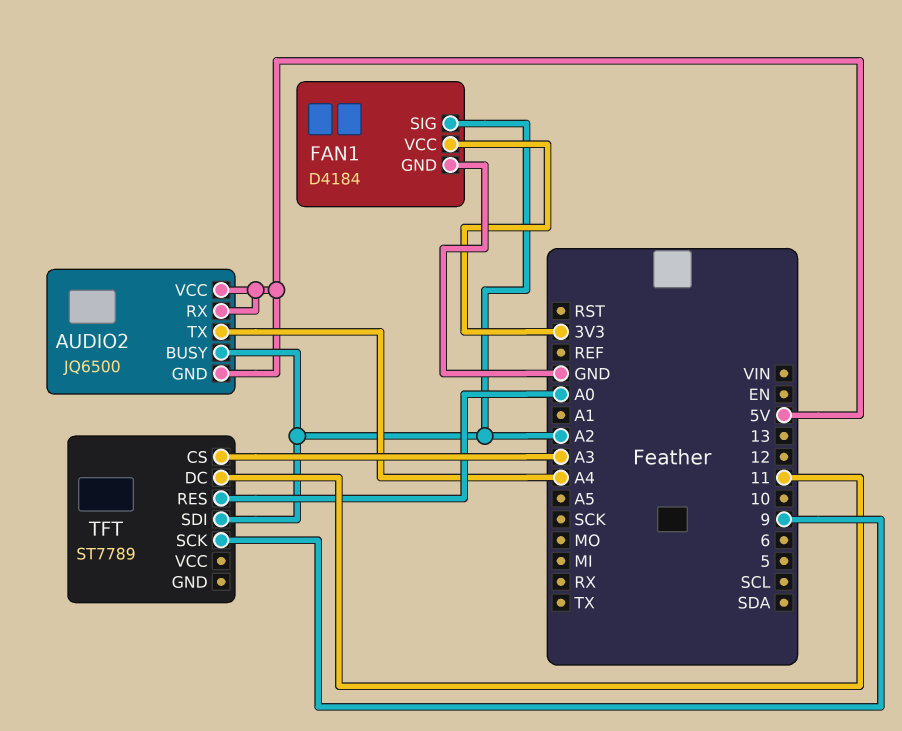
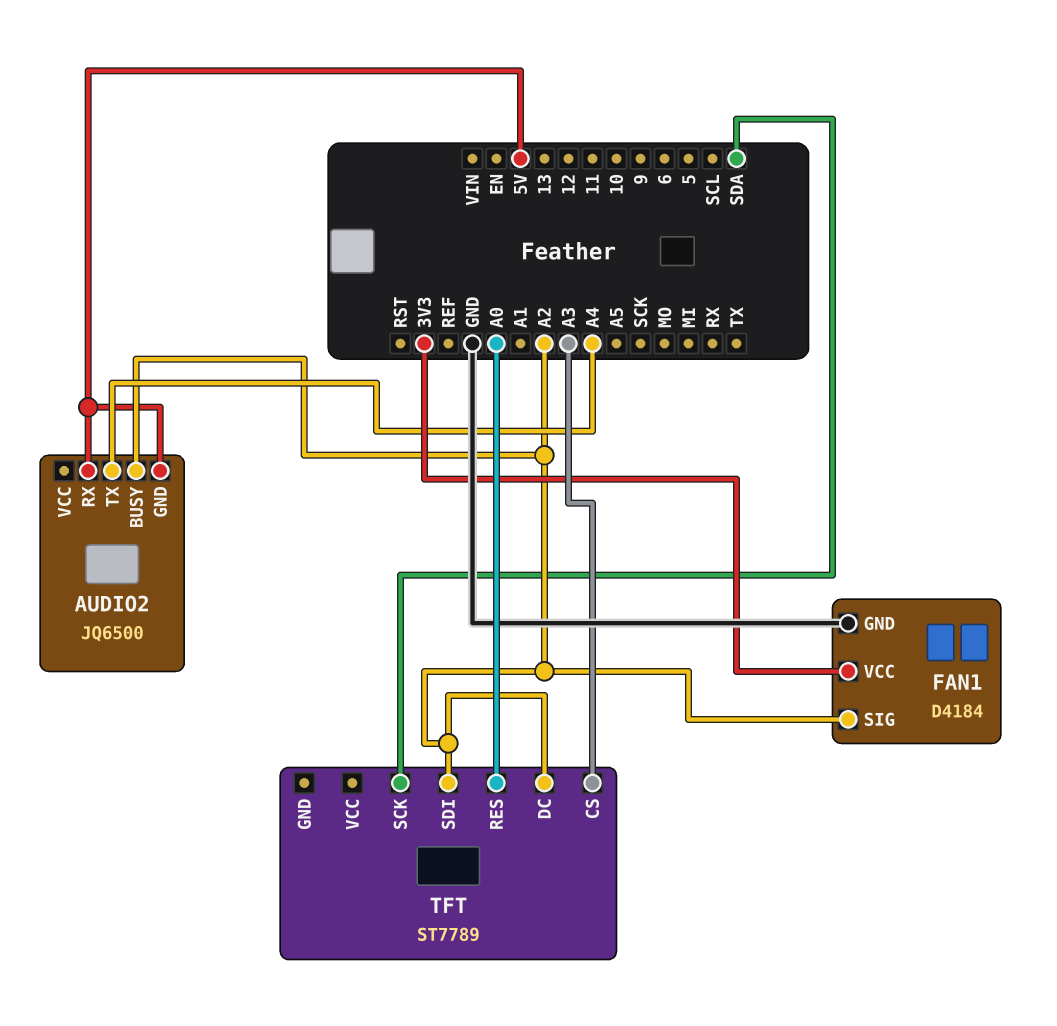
AUDIO2 pin VCC: 5V -> none
TFT pin DC: 11 -> A2
TFT pin SCK: 9 -> SDA

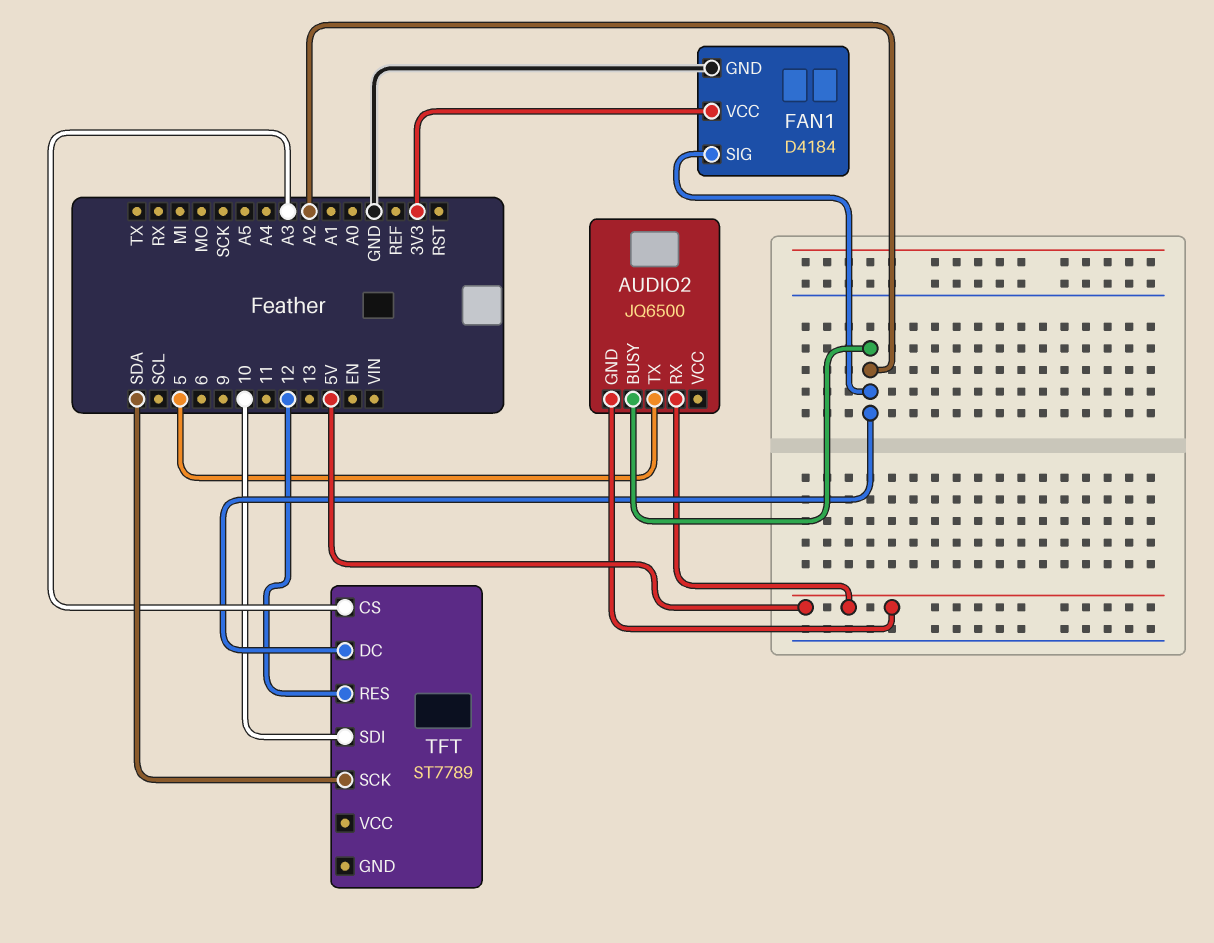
AUDIO2 pin TX: A4 -> 5
TFT pin RES: A0 -> 12
TFT pin SDI: A2 -> 10

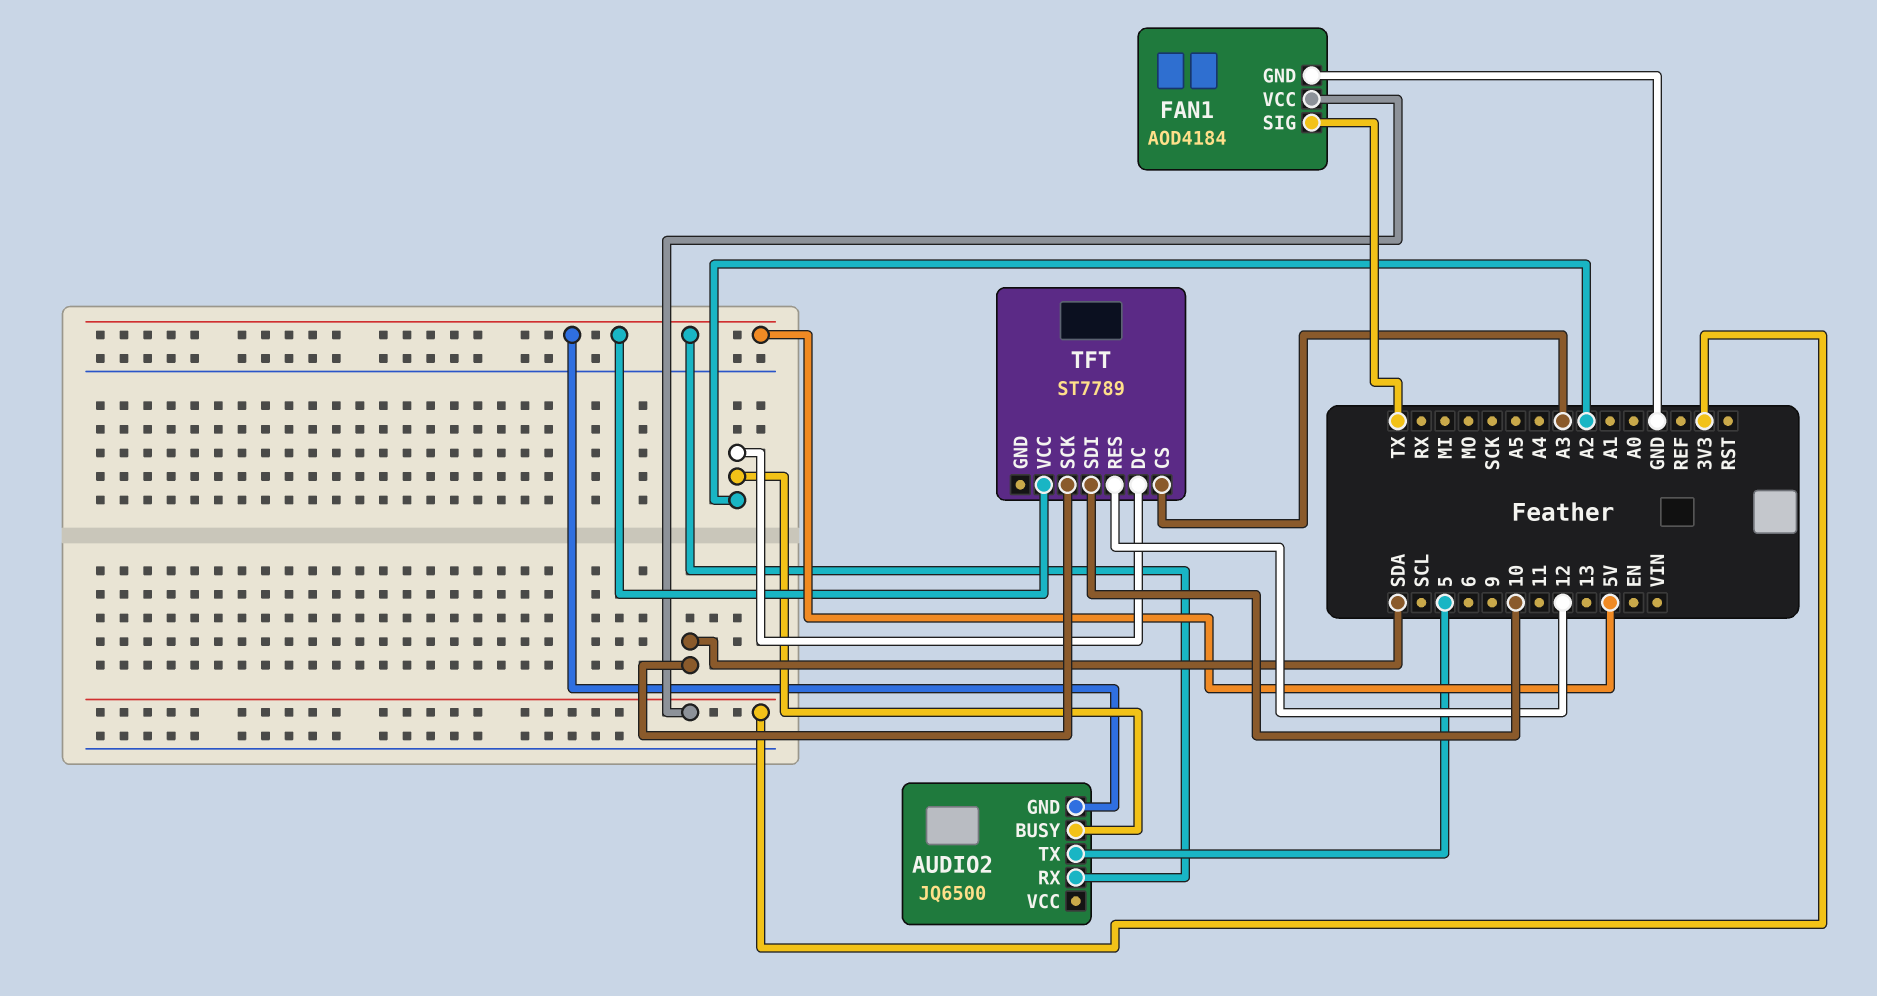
FAN1: D4184 -> AOD4184
FAN1 pin SIG: A2 -> TX
TFT pin VCC: none -> 5V

